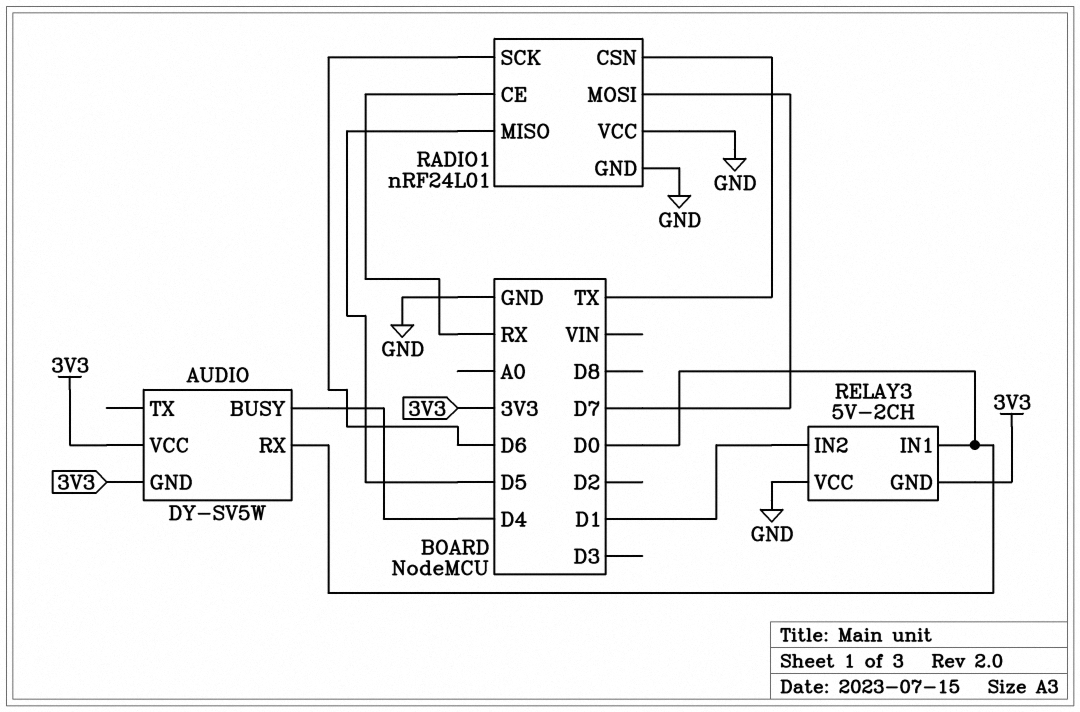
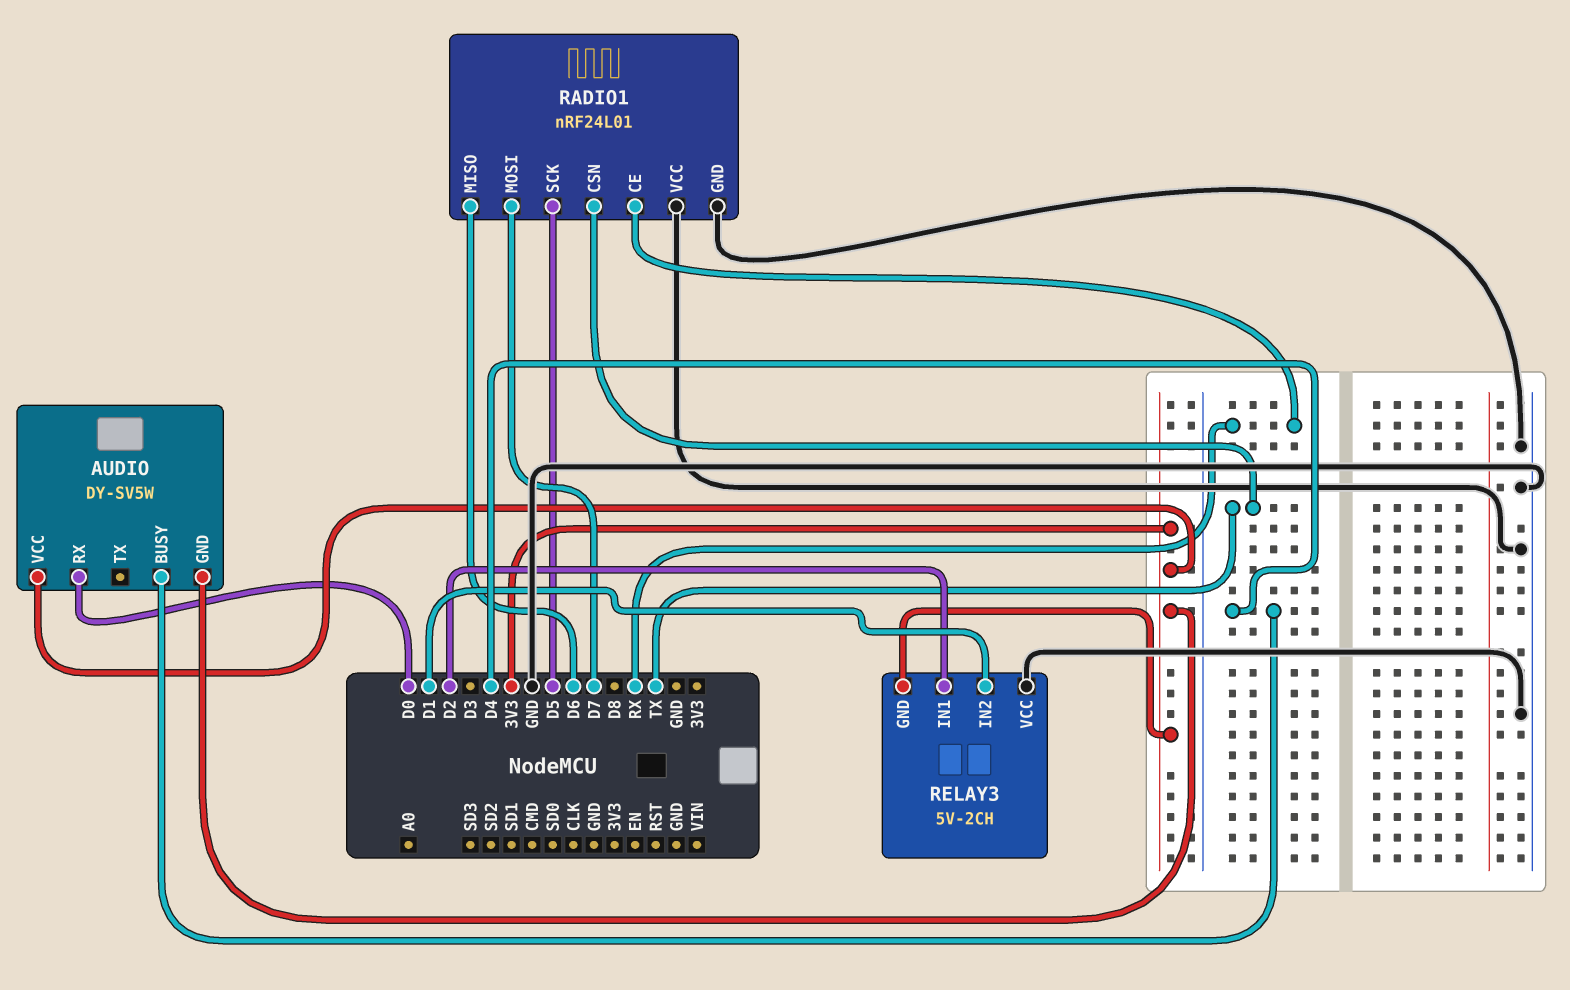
RADIO1 pin MISO: D5 -> D6
RADIO1 pin SCK: D6 -> D5
RELAY3 pin IN1: D0 -> D2

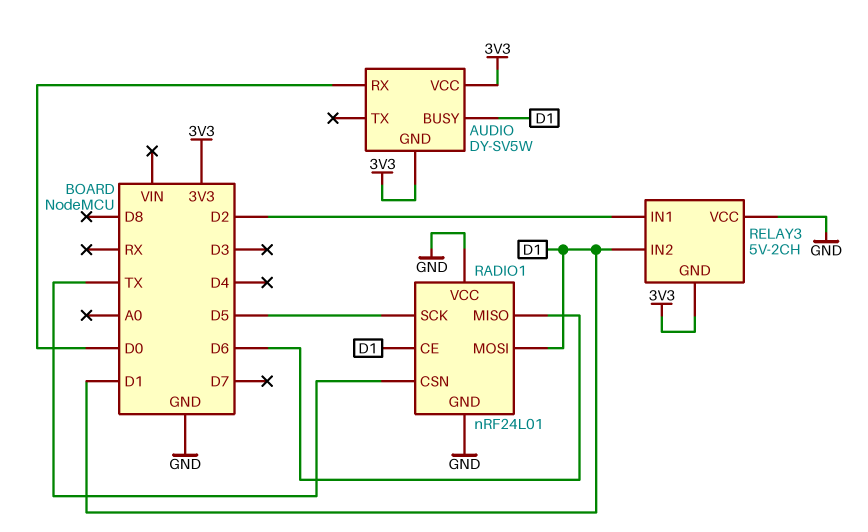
AUDIO pin BUSY: D4 -> D1
RADIO1 pin CE: RX -> D1
RADIO1 pin MOSI: D7 -> D1

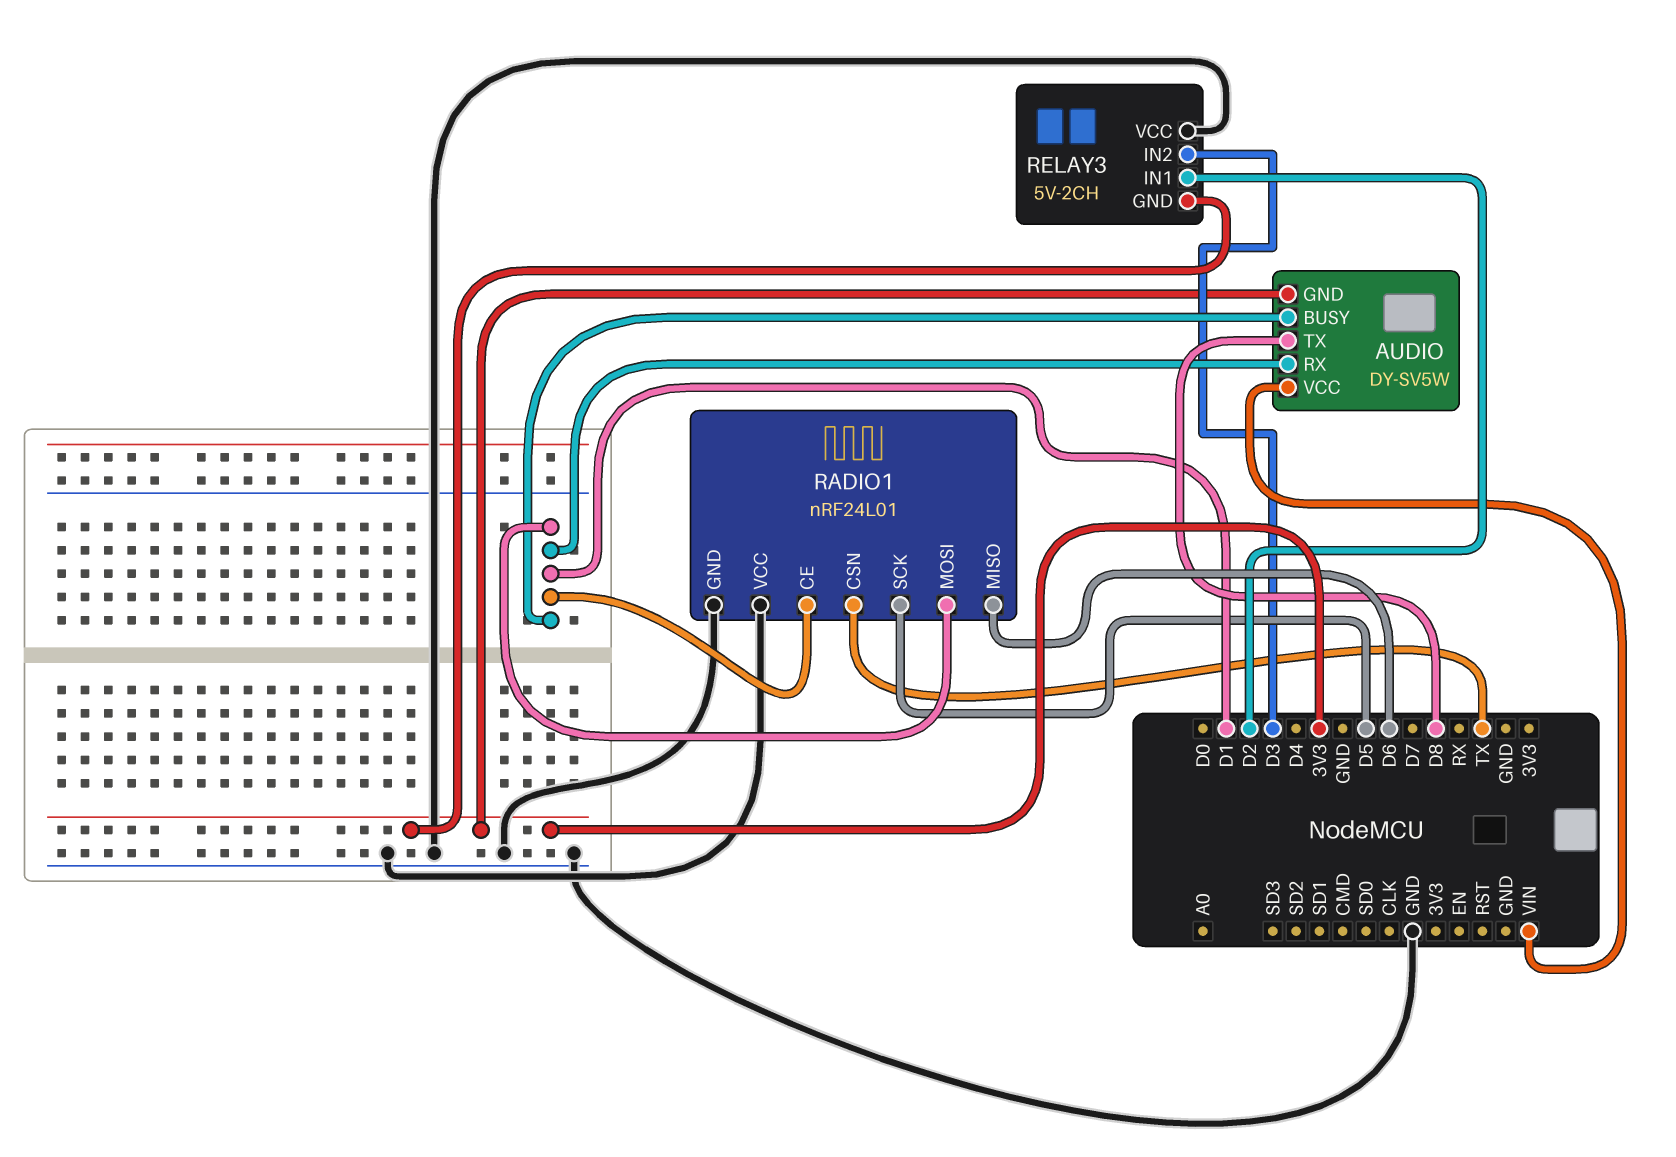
AUDIO pin RX: D0 -> D1
AUDIO pin TX: none -> D8
AUDIO pin VCC: 3V3 -> VIN
RELAY3 pin IN2: D1 -> D3

